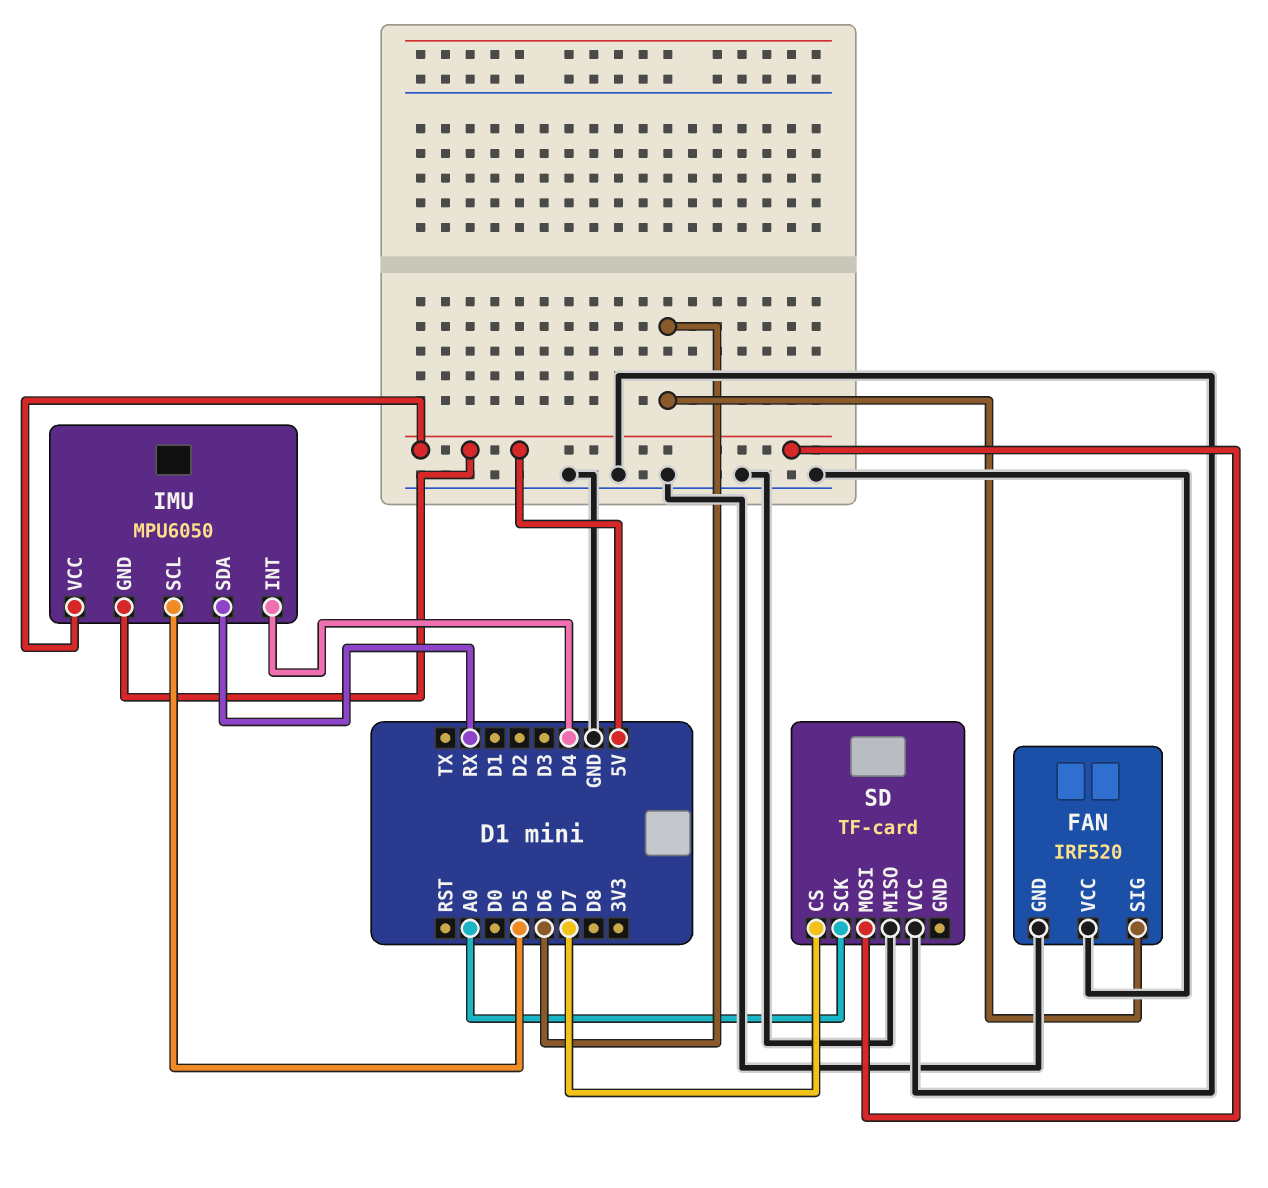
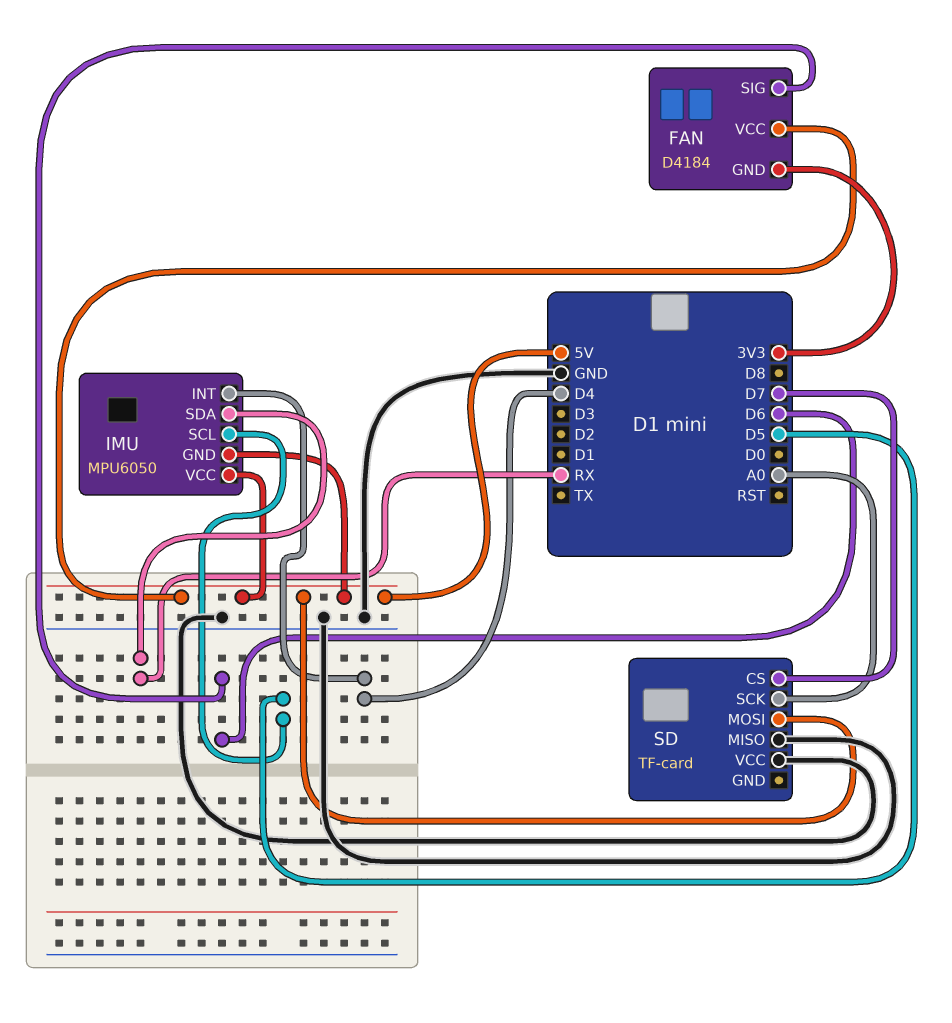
FAN: IRF520 -> D4184
FAN pin GND: GND -> 3V3
FAN pin VCC: GND -> 5V

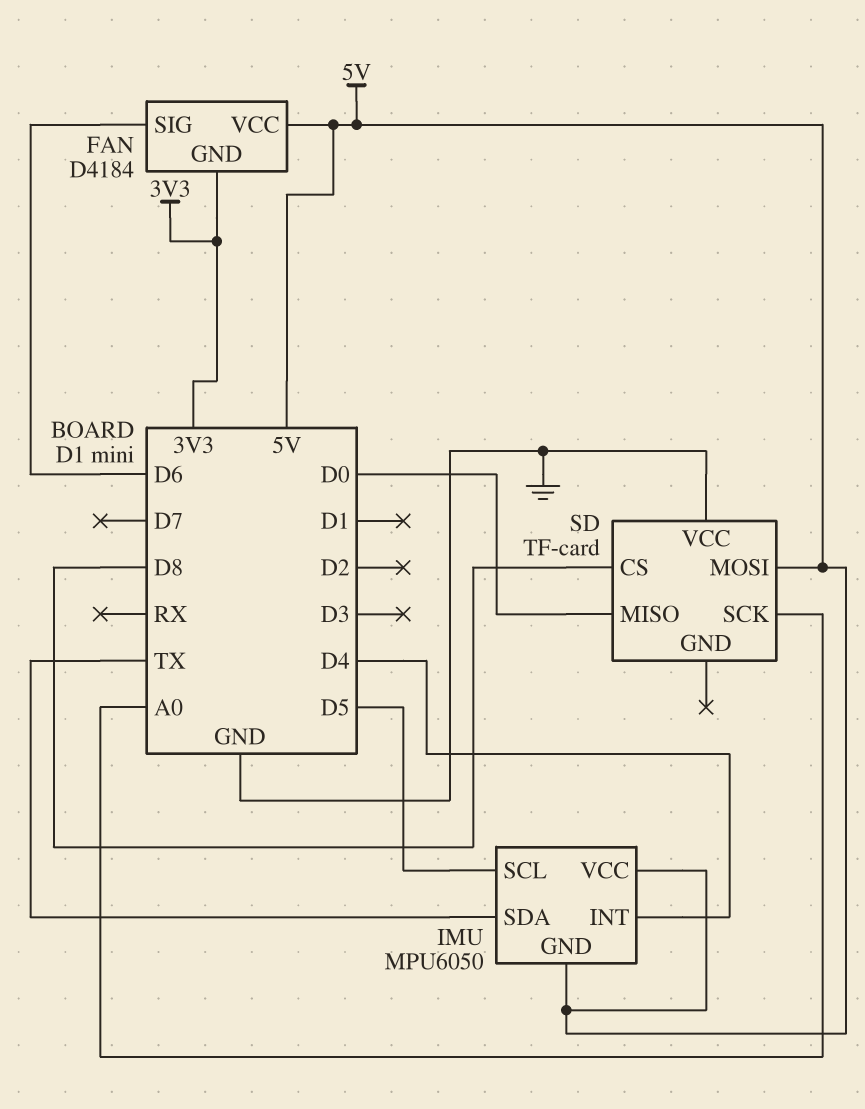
IMU pin SDA: RX -> TX
SD pin CS: D7 -> D8
SD pin MISO: GND -> D0

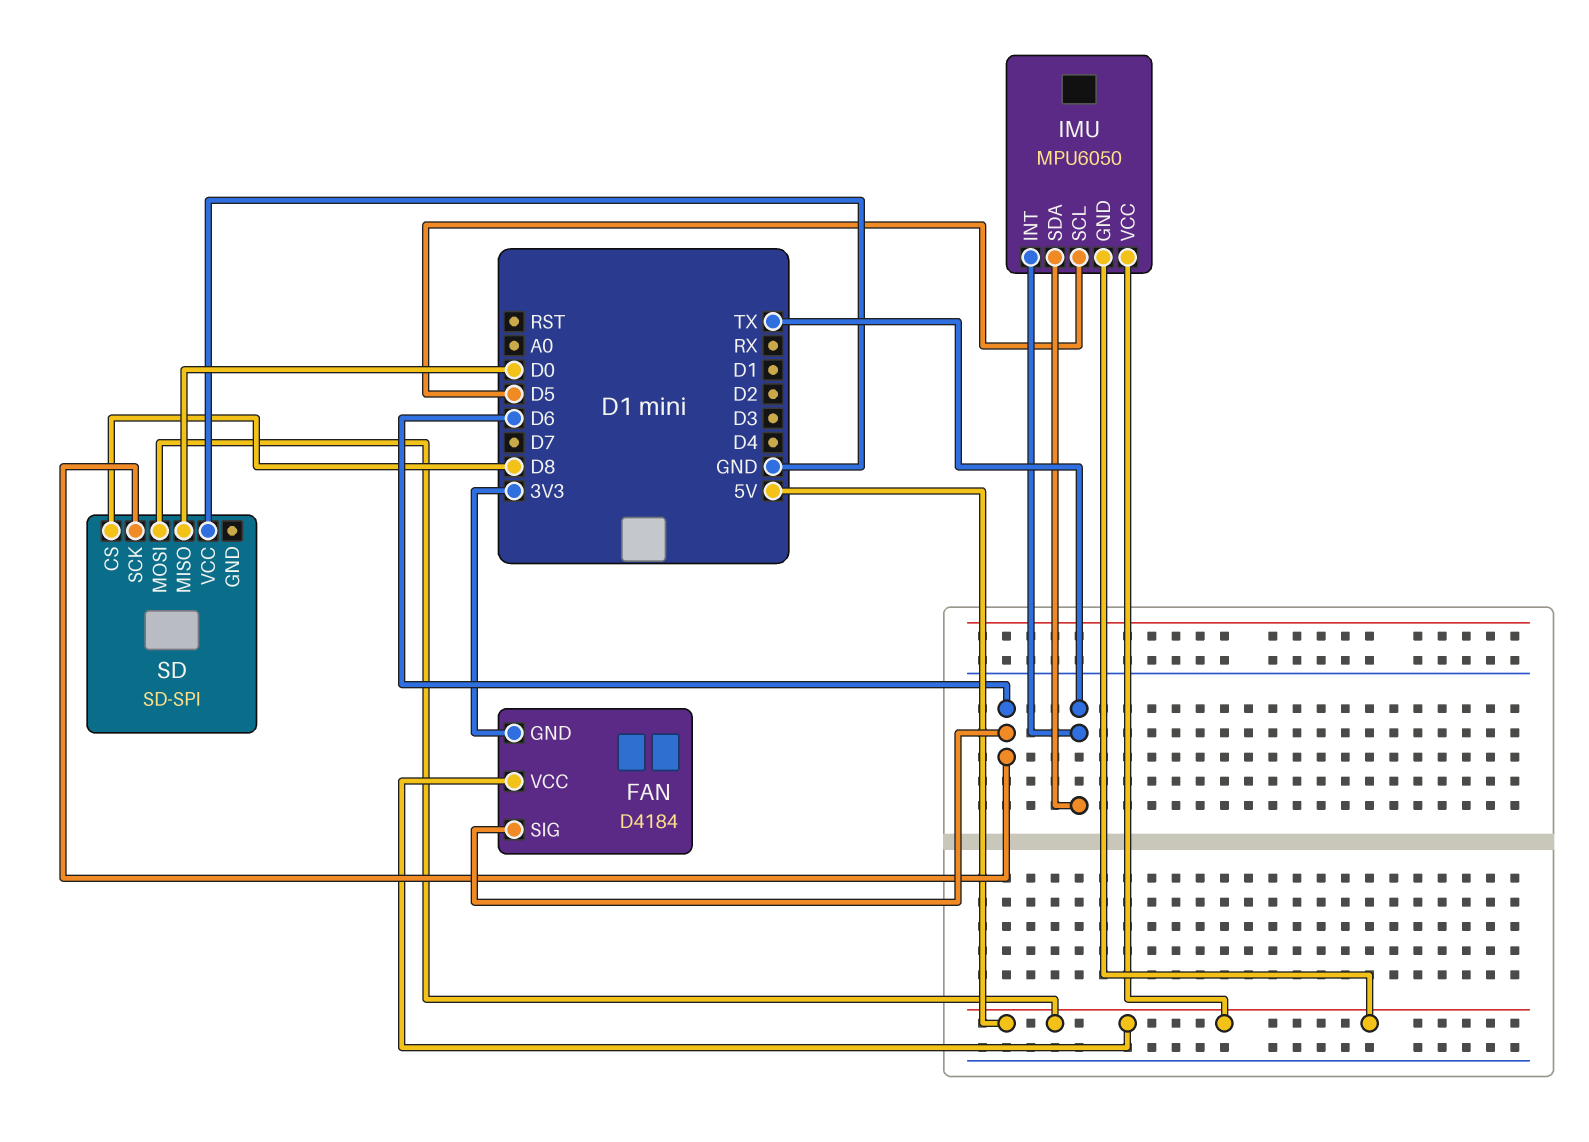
IMU pin INT: D4 -> TX
SD: TF-card -> SD-SPI
SD pin SCK: A0 -> D6

